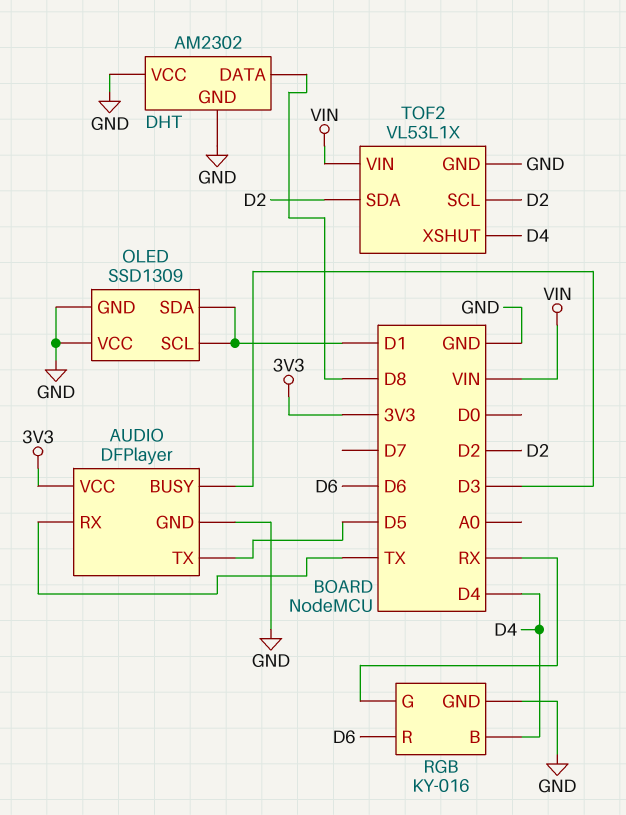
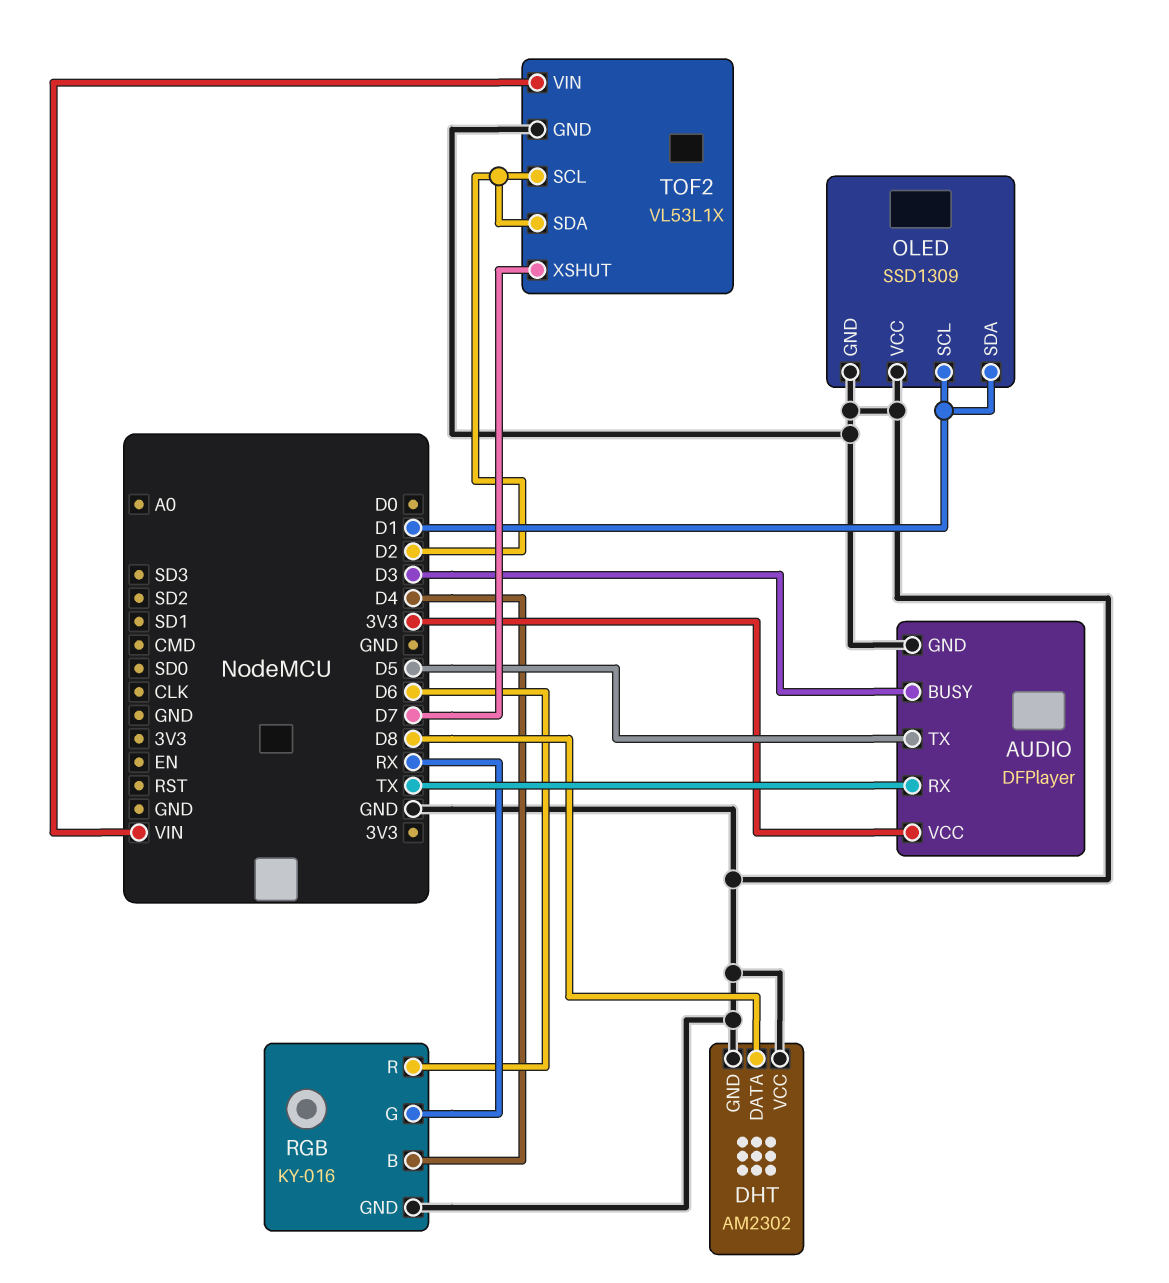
TOF2 pin XSHUT: D4 -> D7

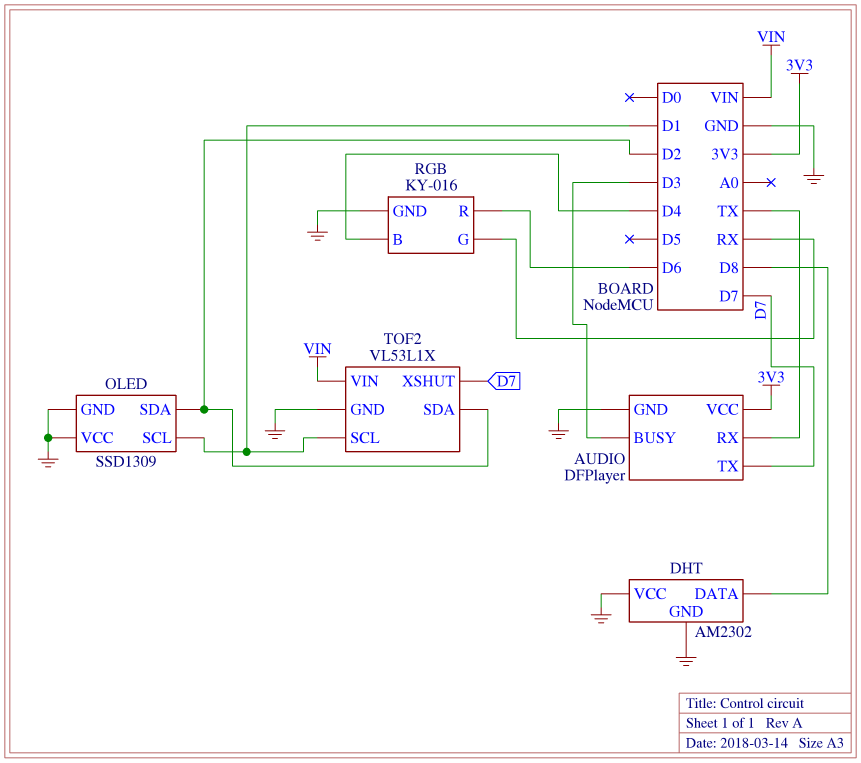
AUDIO pin TX: D5 -> D7
OLED pin SDA: D1 -> D2
TOF2 pin SCL: D2 -> D1

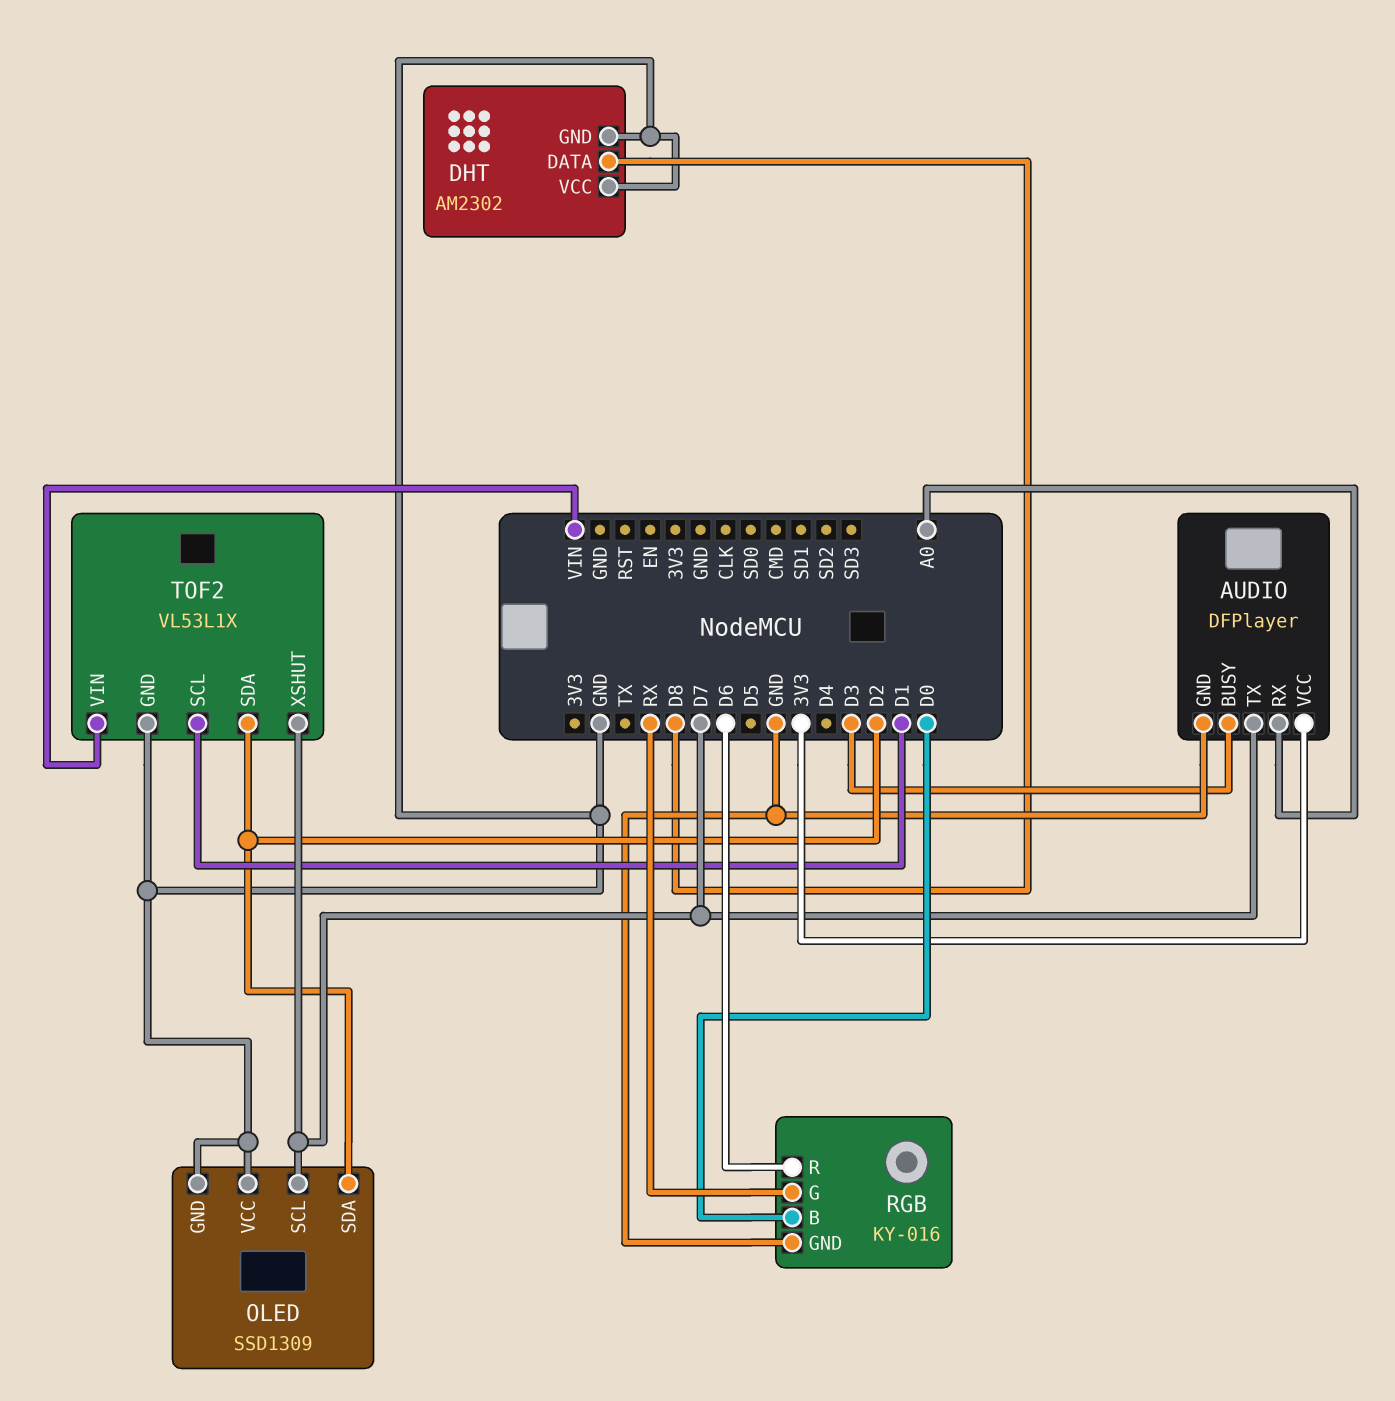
AUDIO pin RX: TX -> A0
OLED pin SCL: D1 -> D7
RGB pin B: D4 -> D0

